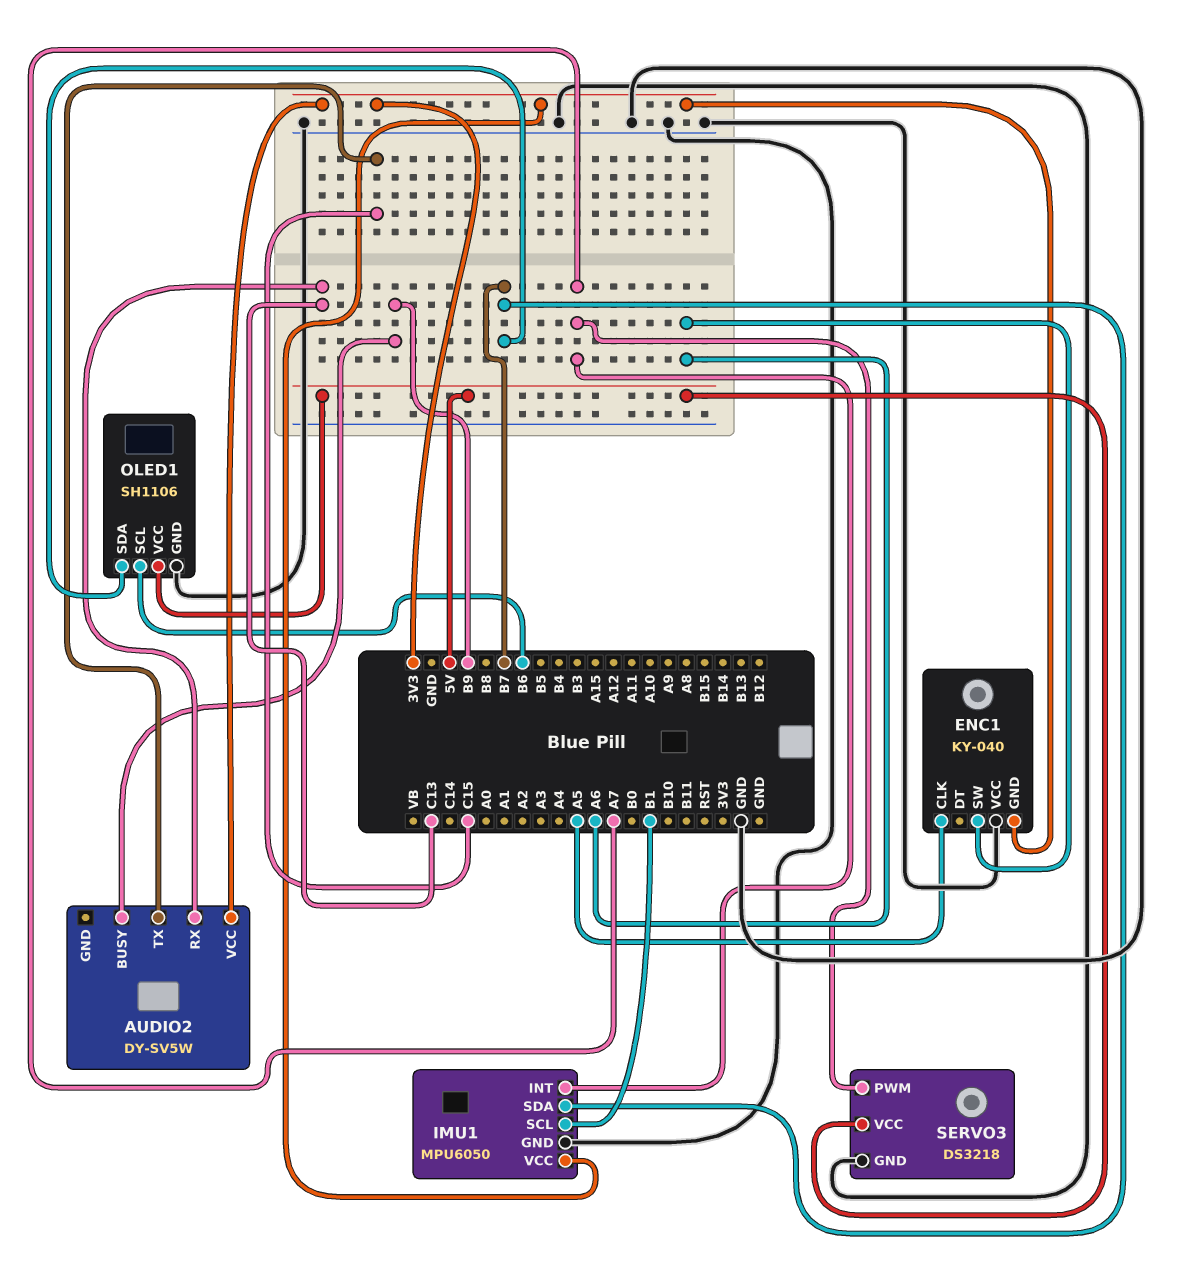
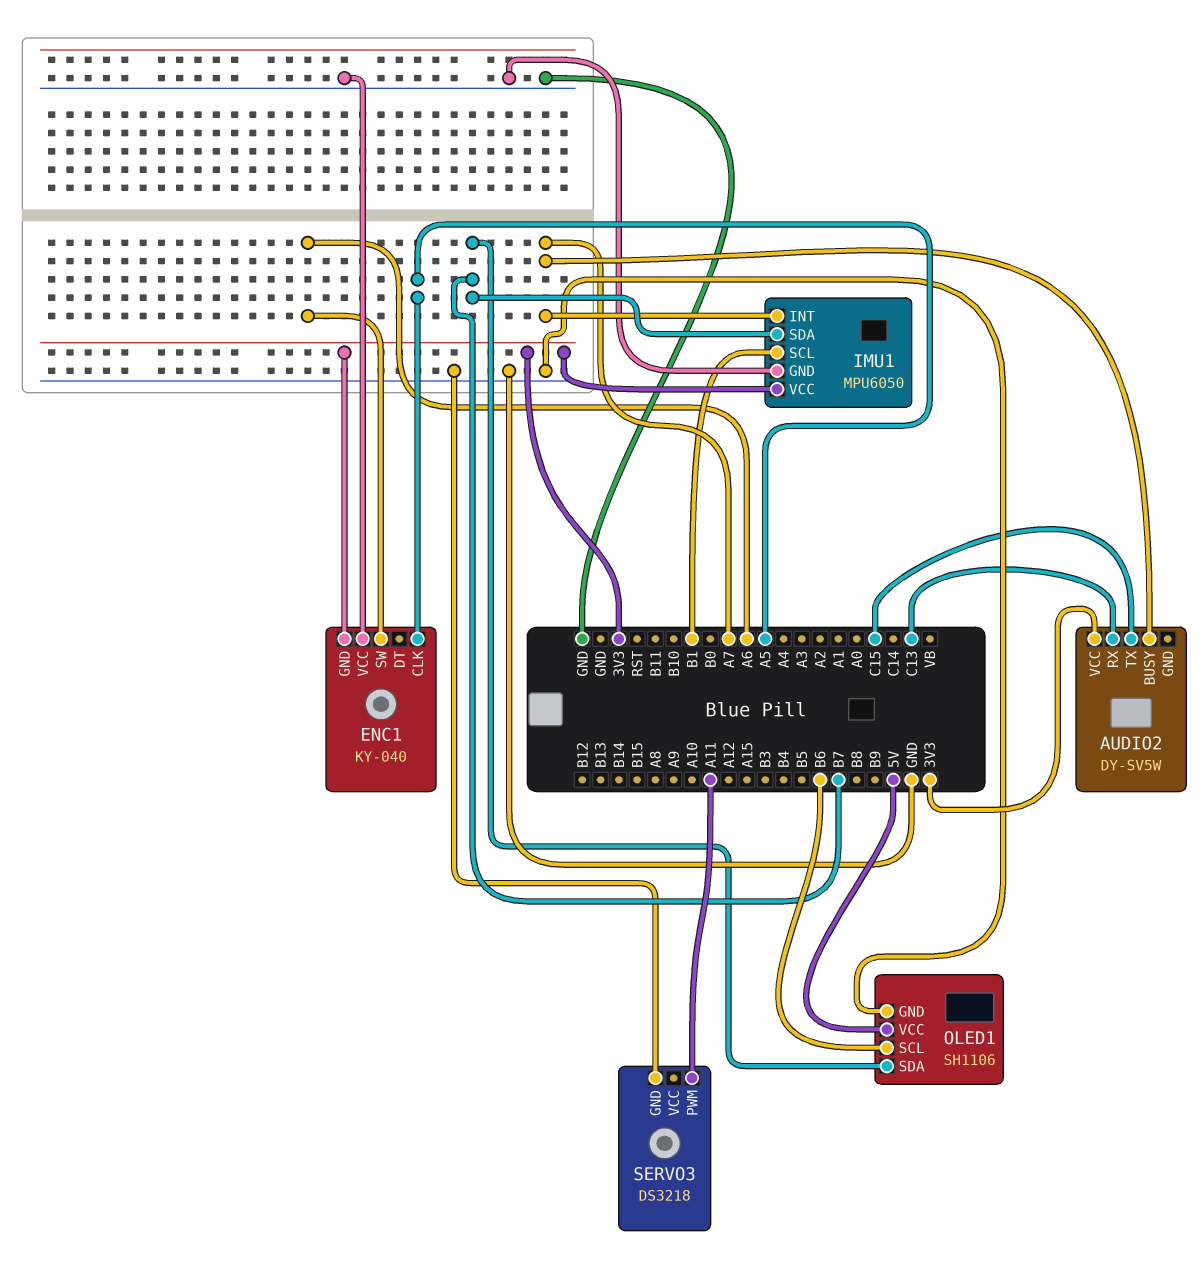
AUDIO2 pin BUSY: B9 -> A7
SERVO3 pin PWM: A7 -> A11
SERVO3 pin VCC: 5V -> none

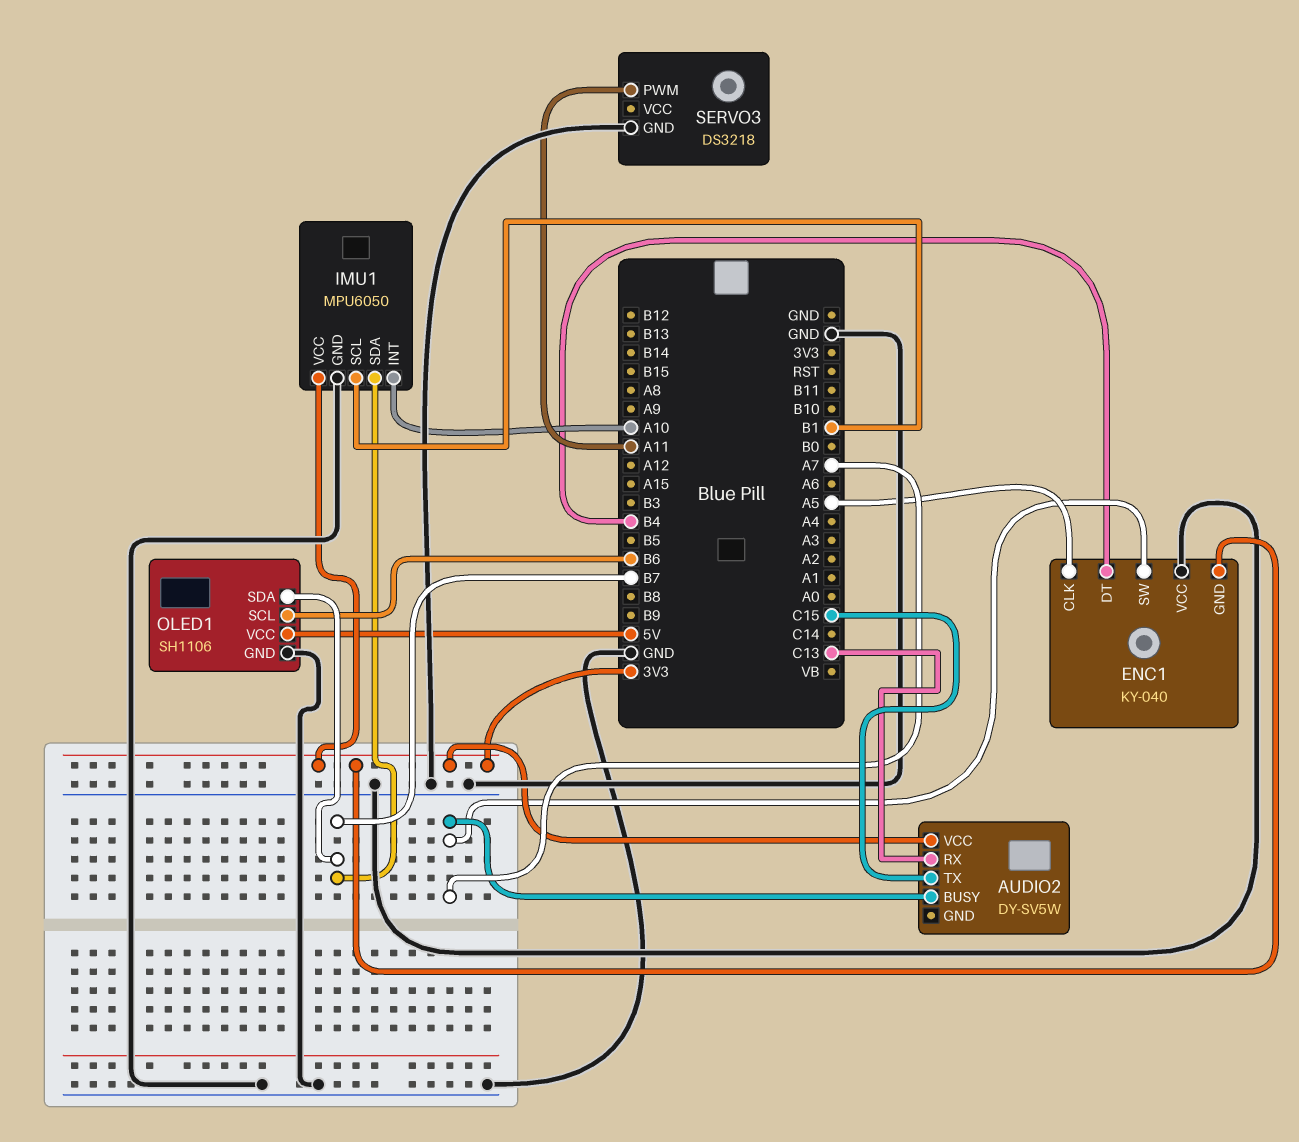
ENC1 pin DT: none -> B4
ENC1 pin SW: A6 -> A7
IMU1 pin INT: A7 -> A10

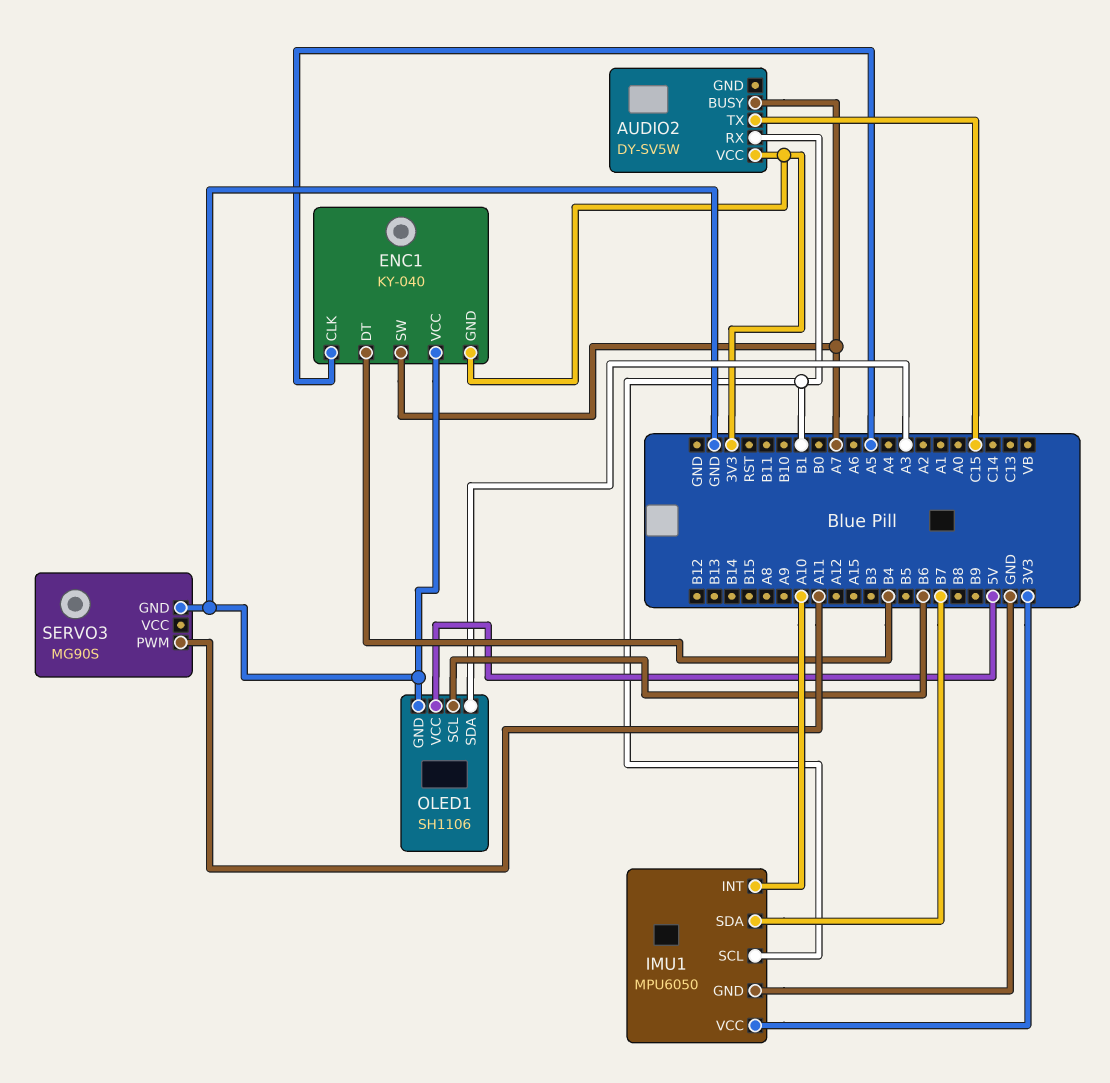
AUDIO2 pin RX: C13 -> B1
OLED1 pin SDA: B7 -> A3
SERVO3: DS3218 -> MG90S

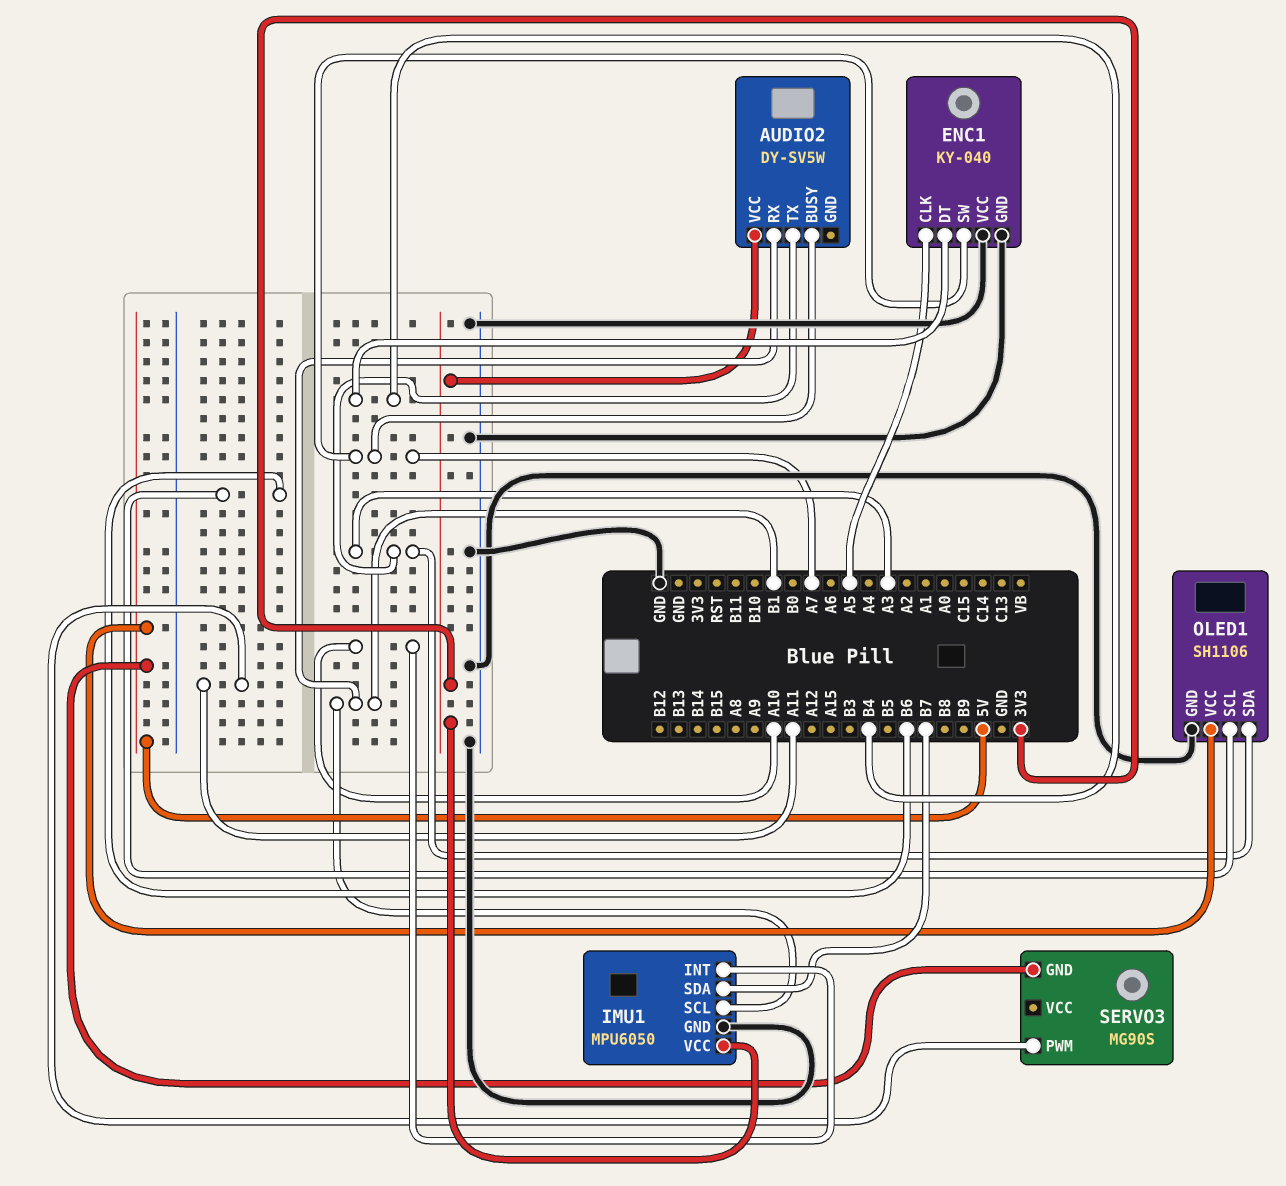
AUDIO2 pin TX: C15 -> A3
ENC1 pin GND: 3V3 -> GND
SERVO3 pin GND: GND -> 5V

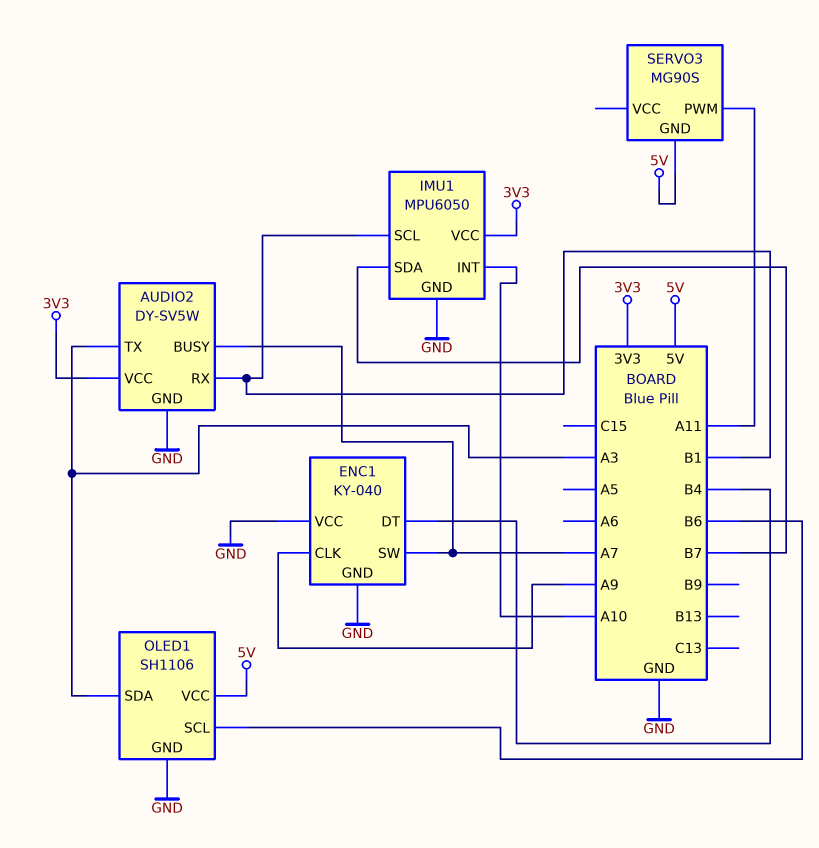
AUDIO2 pin GND: none -> GND
ENC1 pin CLK: A5 -> A9

